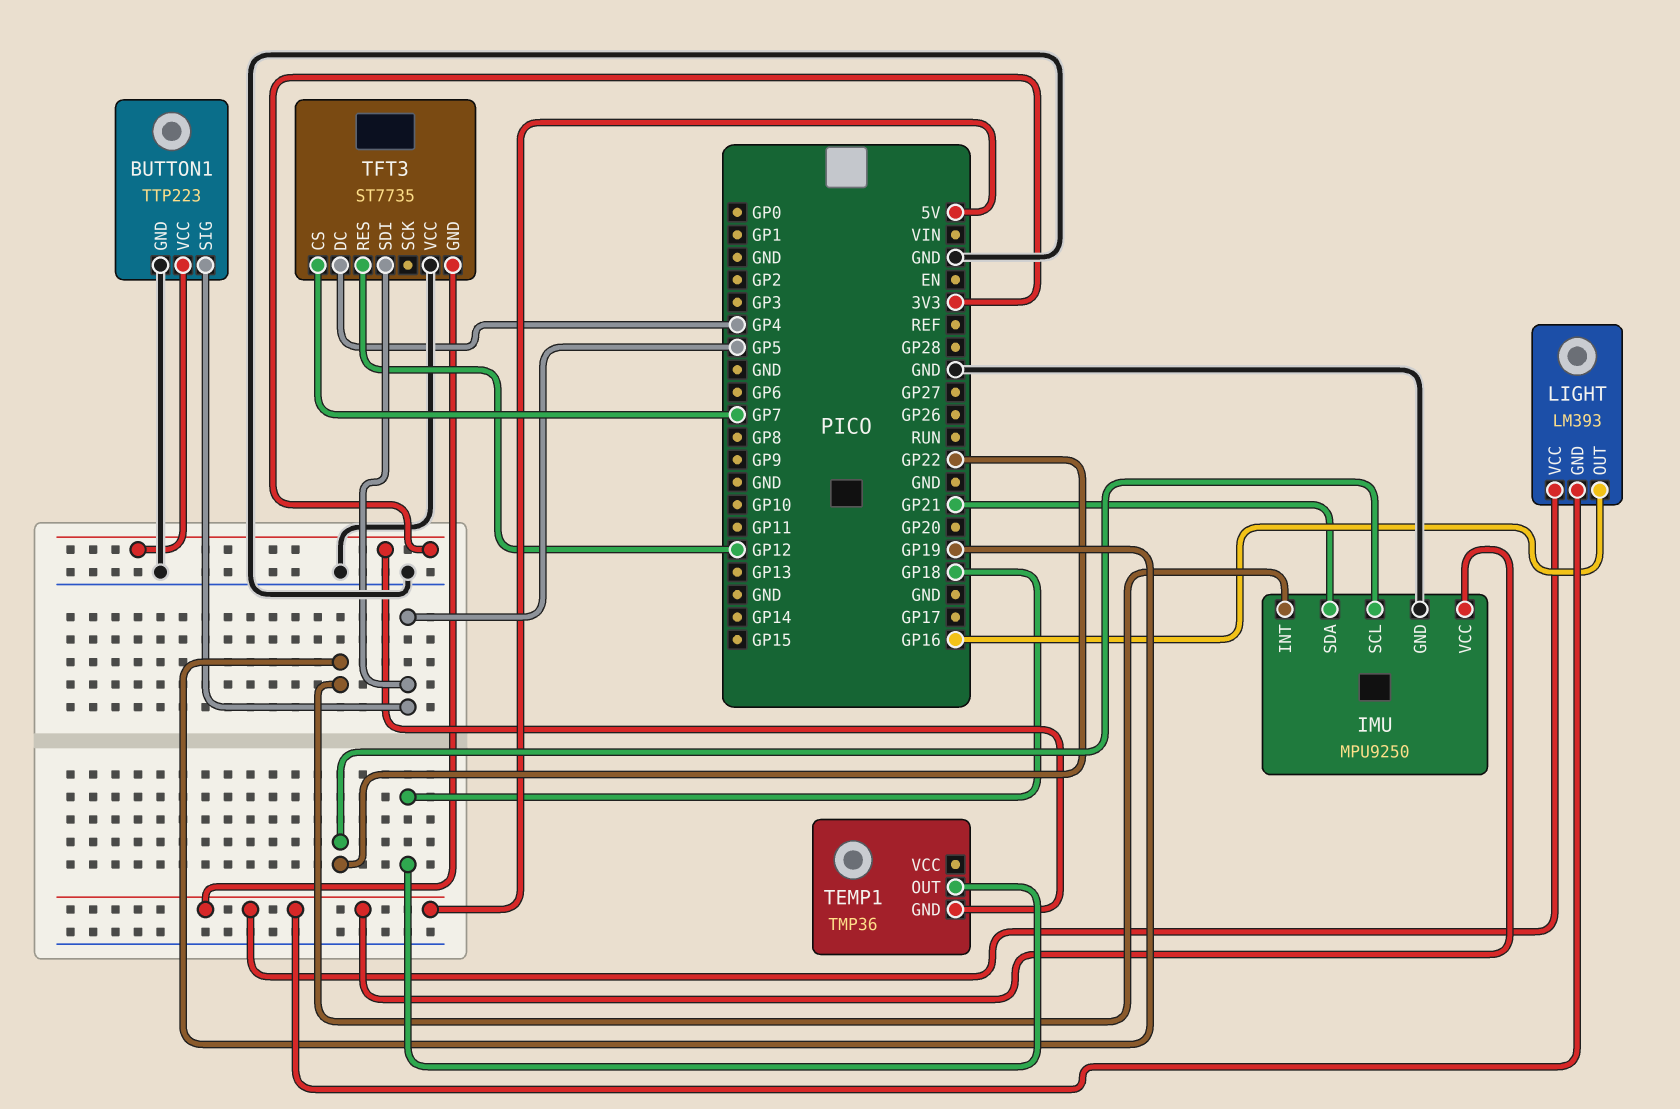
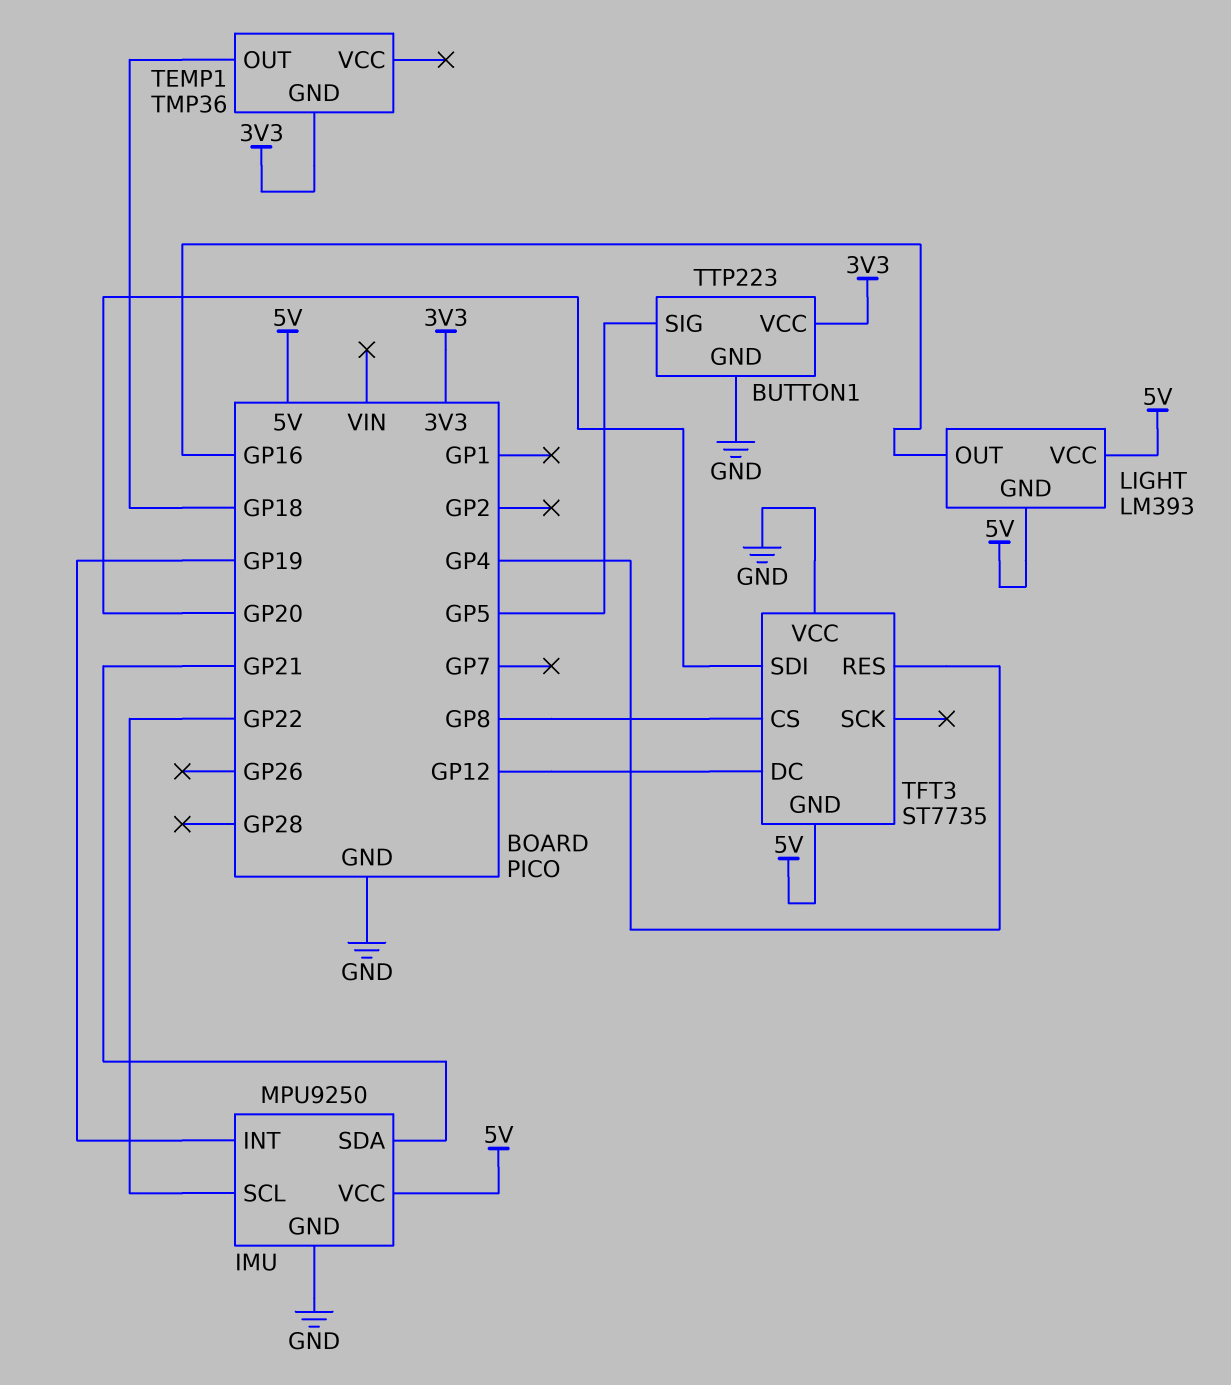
TFT3 pin CS: GP7 -> GP8
TFT3 pin DC: GP4 -> GP12
TFT3 pin RES: GP12 -> GP4
TFT3 pin SDI: GP5 -> GP20

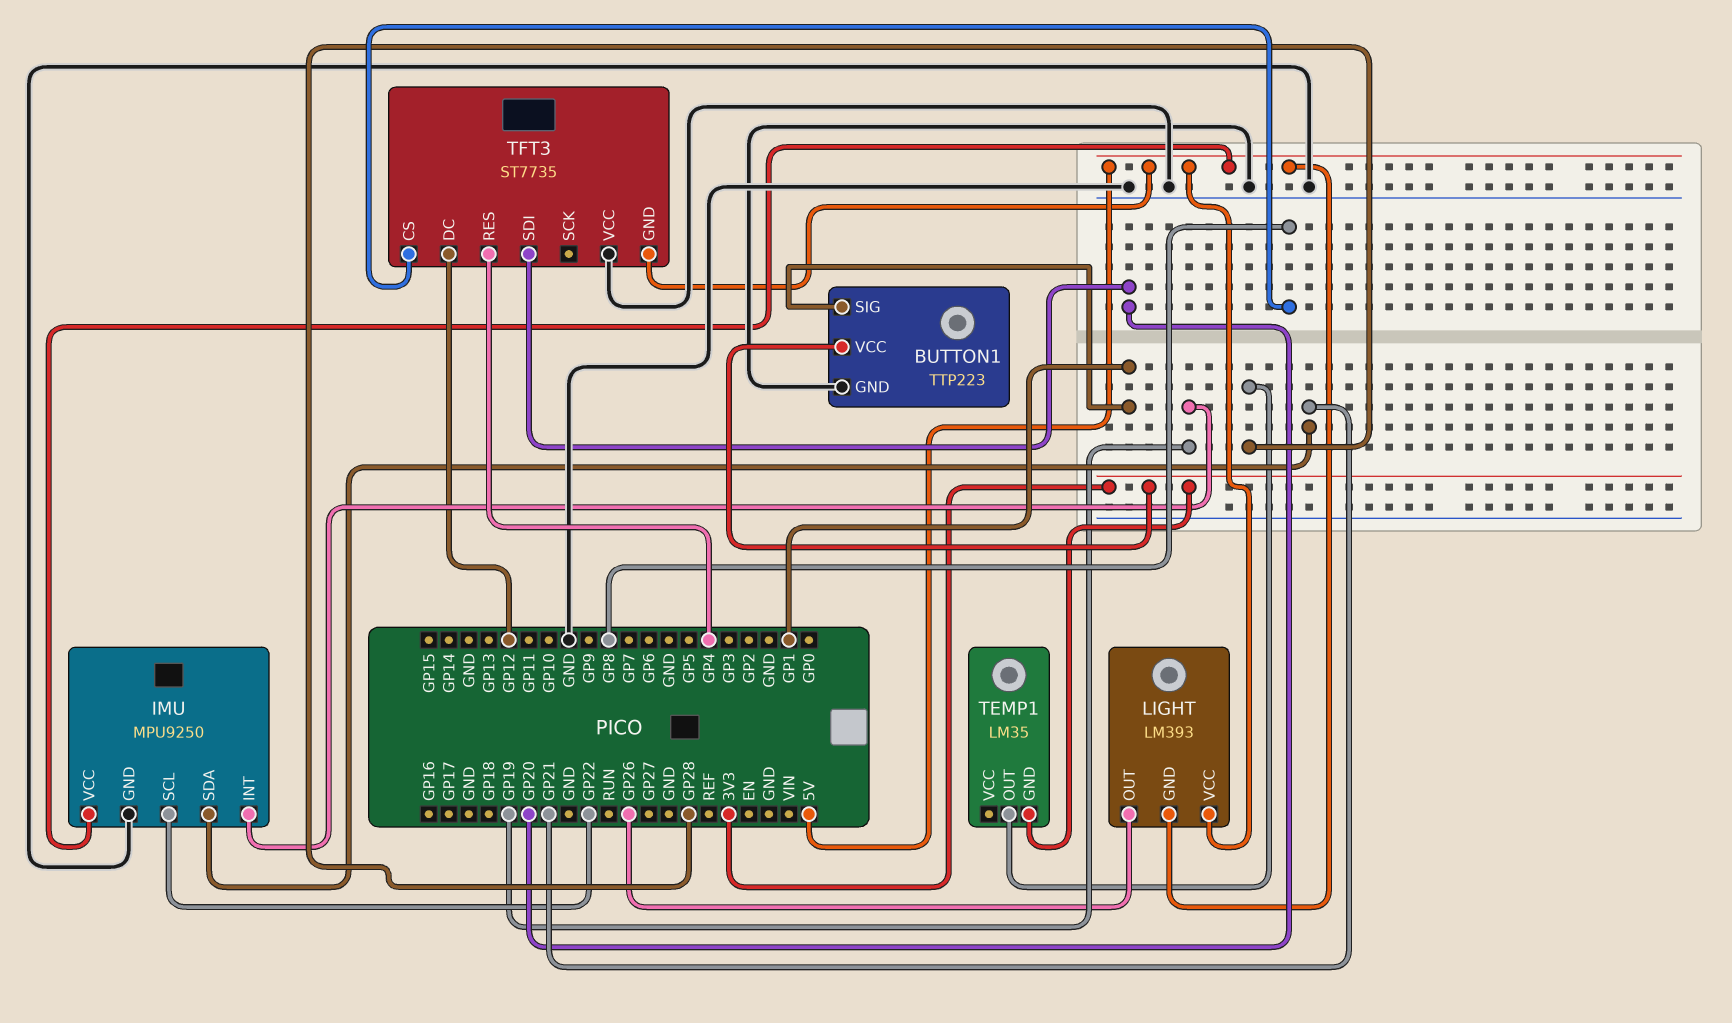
BUTTON1 pin SIG: GP5 -> GP1
LIGHT pin OUT: GP16 -> GP26
TEMP1: TMP36 -> LM35
TEMP1 pin OUT: GP18 -> GP28

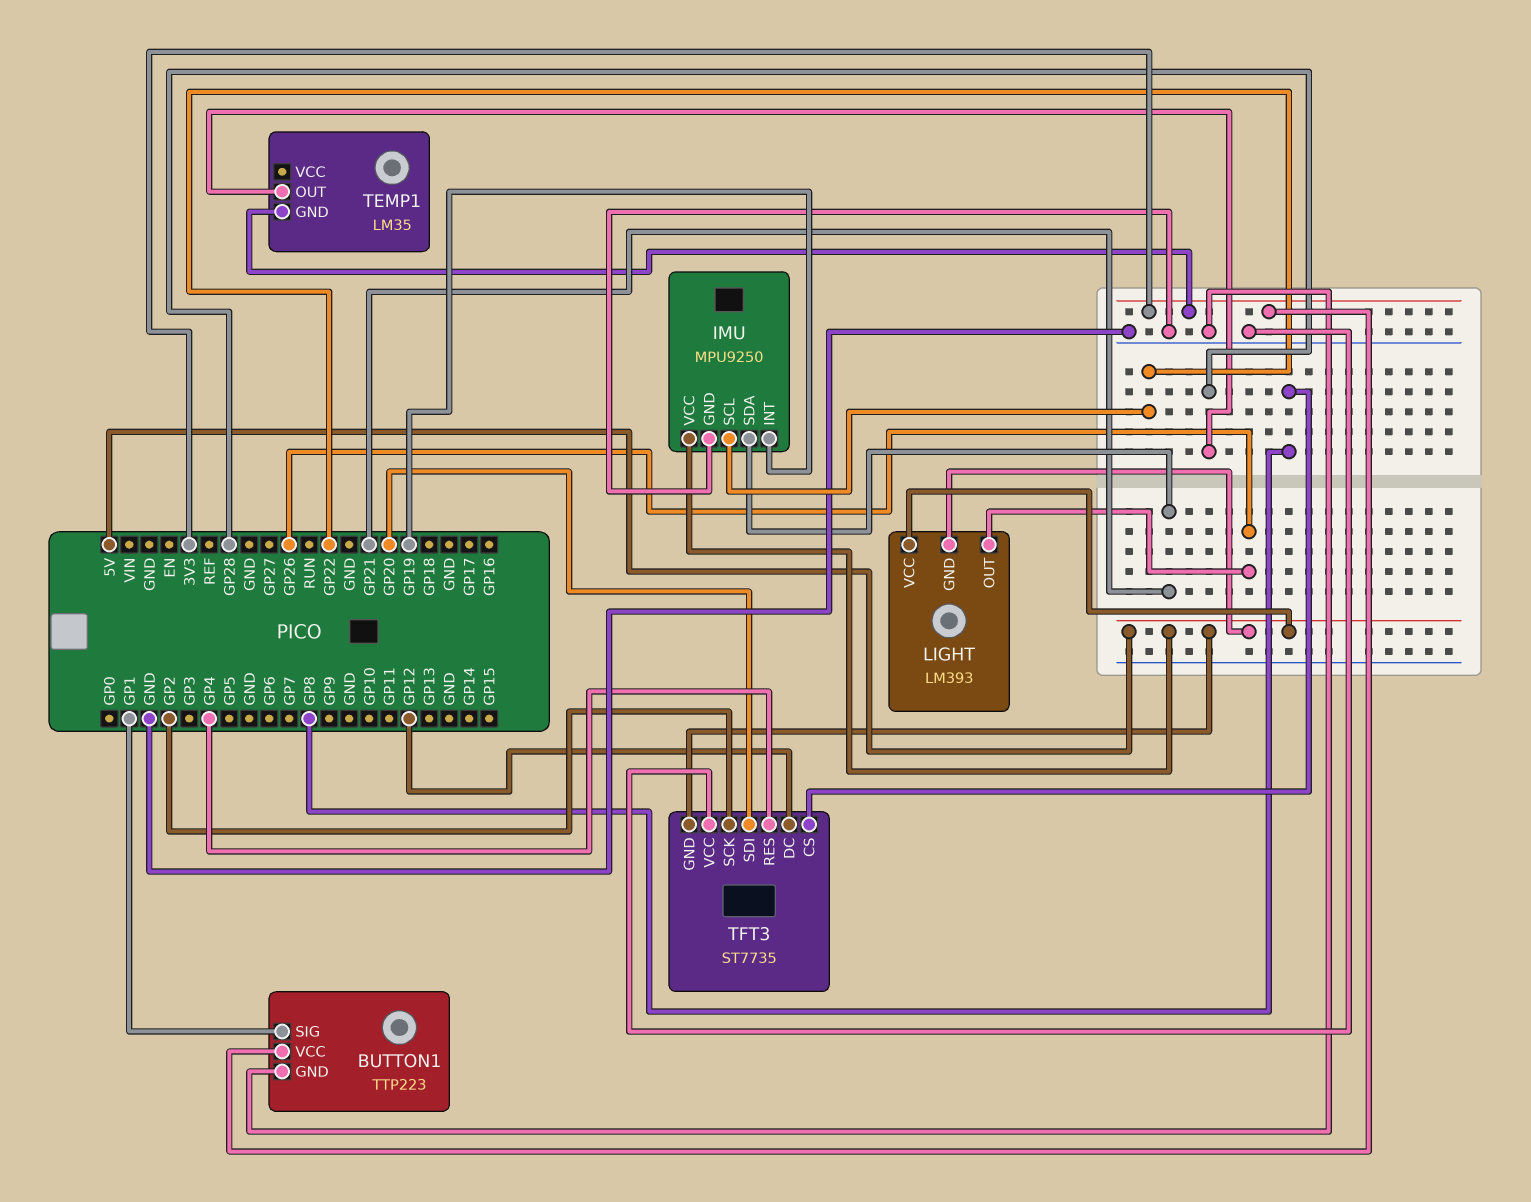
TFT3 pin SCK: none -> GP2

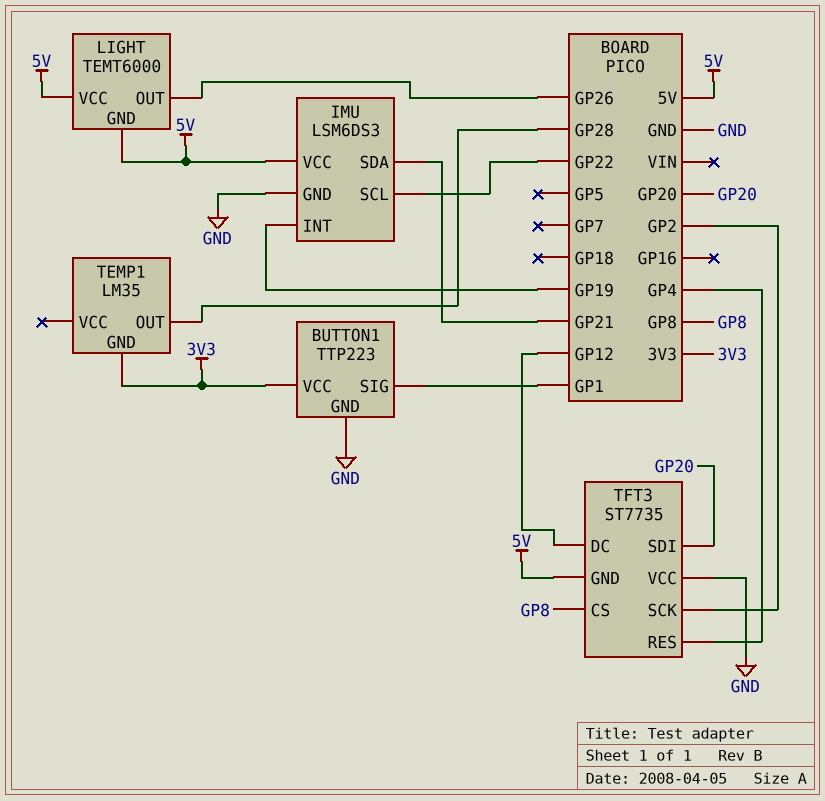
IMU: MPU9250 -> LSM6DS3
LIGHT: LM393 -> TEMT6000

